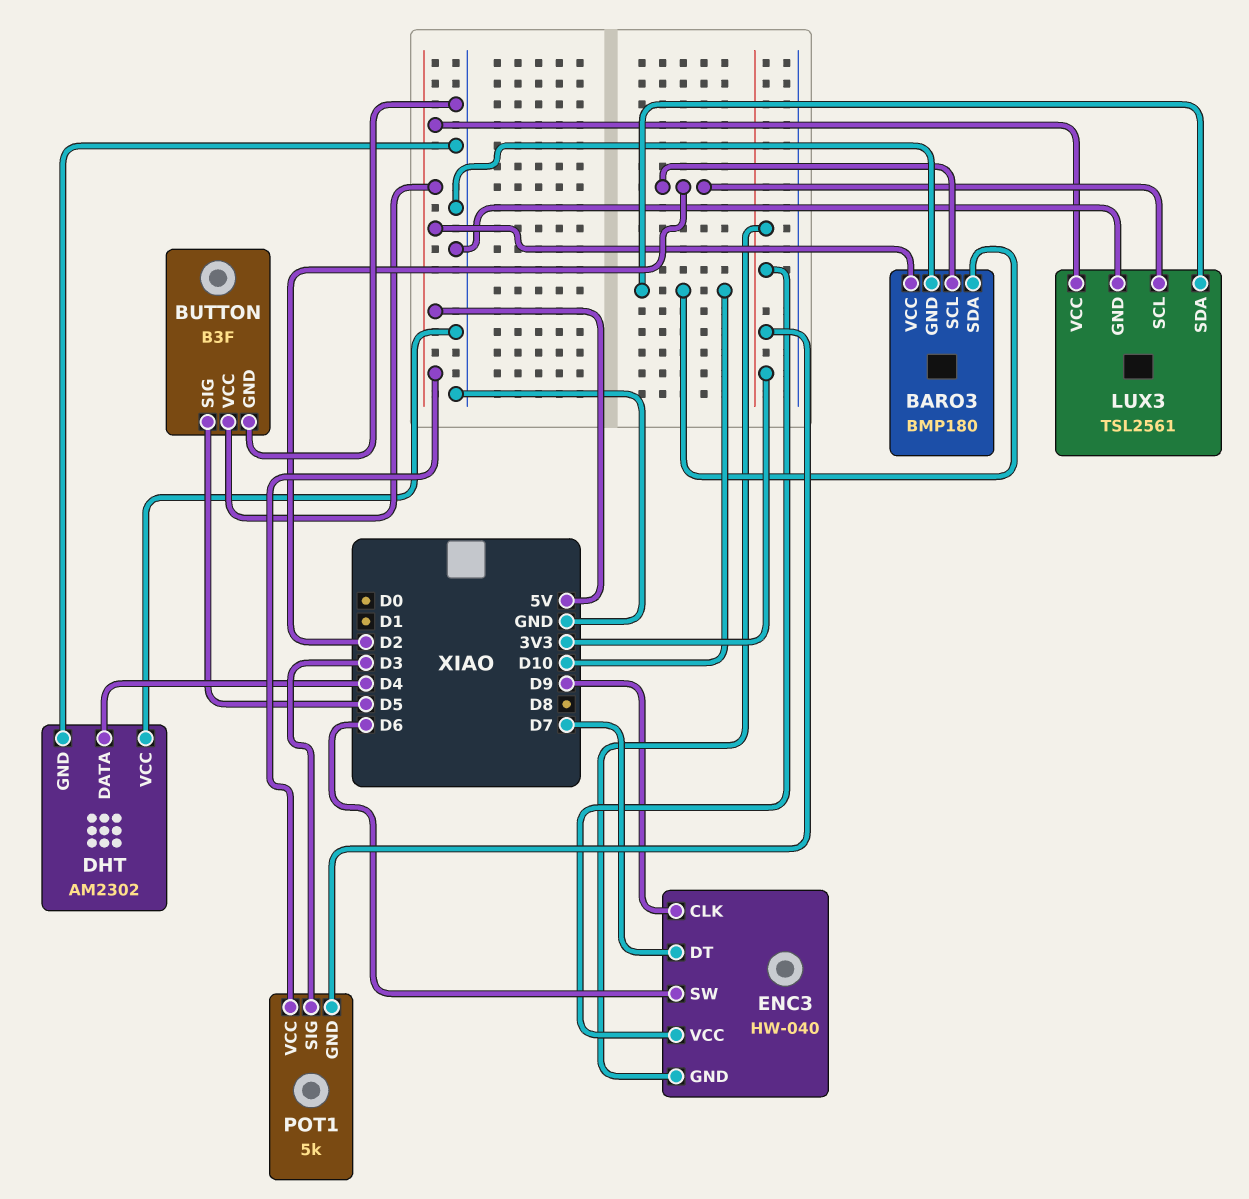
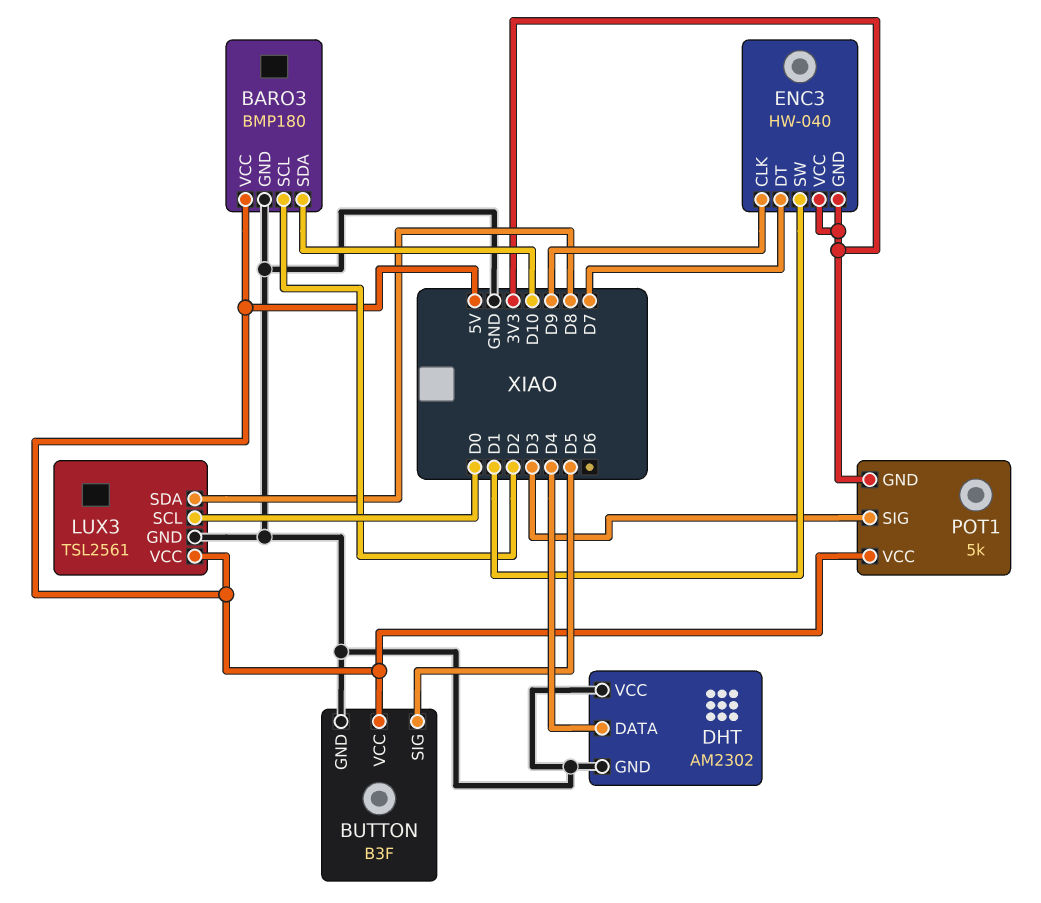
ENC3 pin SW: D6 -> D1
LUX3 pin SCL: D2 -> D0
LUX3 pin SDA: D10 -> D8

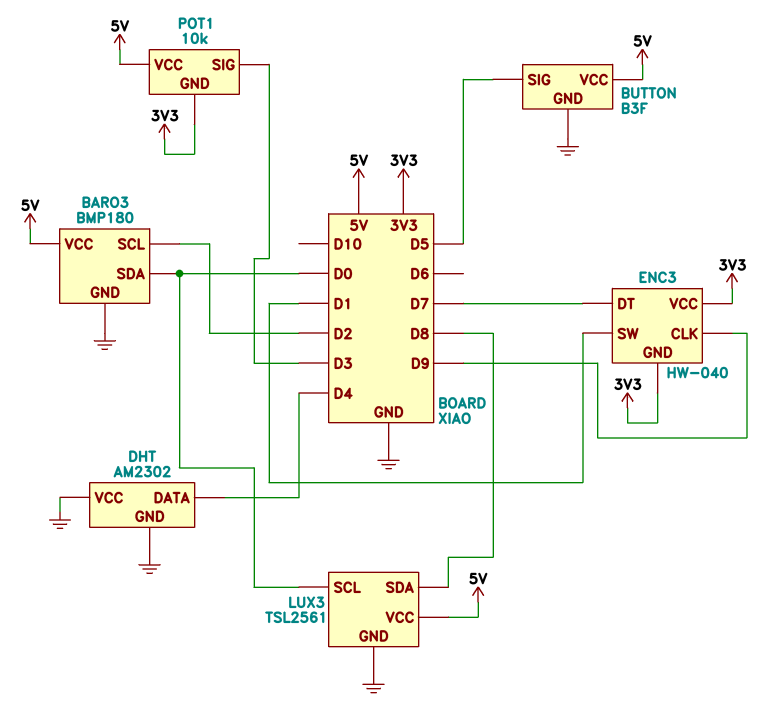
BARO3 pin SDA: D10 -> D0
POT1: 5k -> 10k

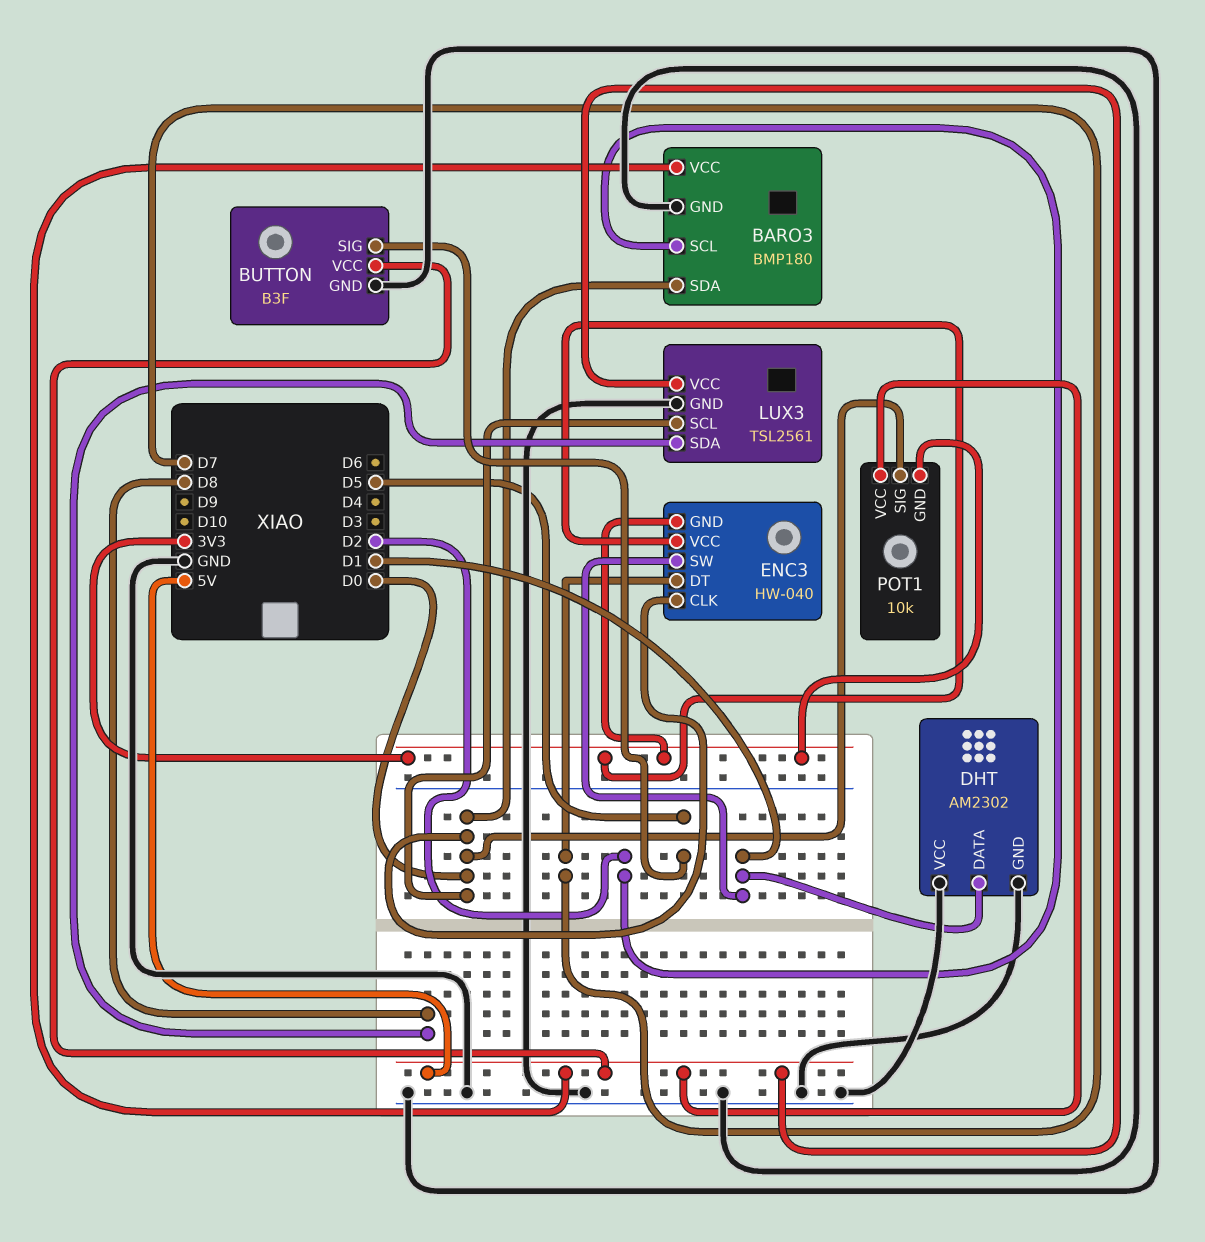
DHT pin DATA: D4 -> D1
ENC3 pin CLK: D9 -> D0
POT1 pin SIG: D3 -> D0

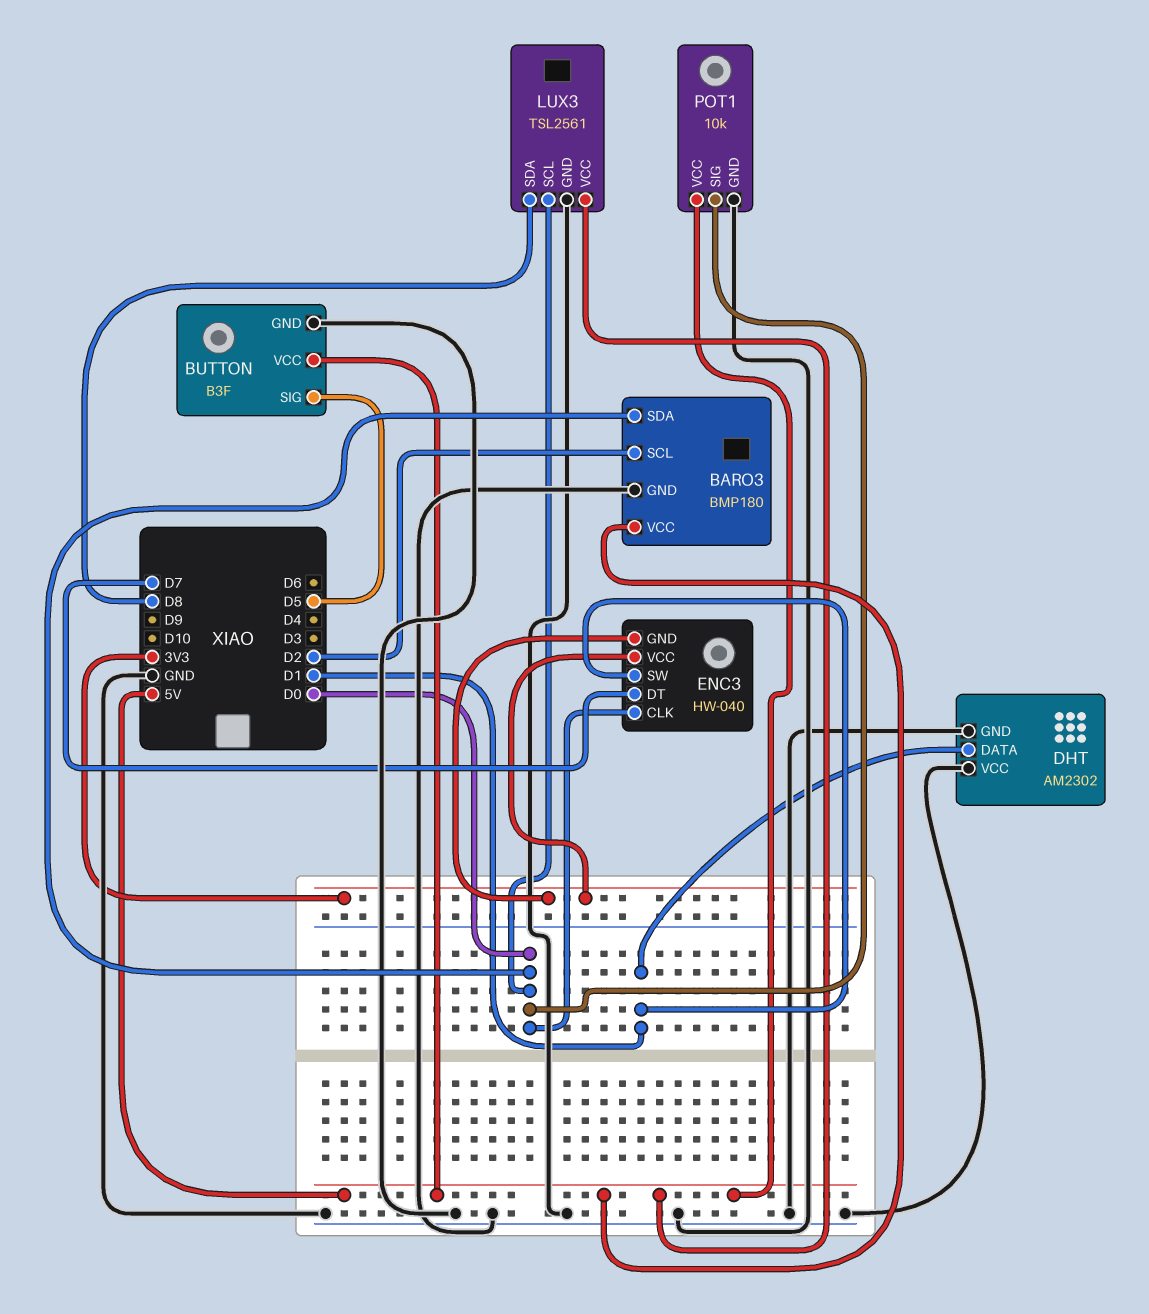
POT1 pin GND: 3V3 -> GND

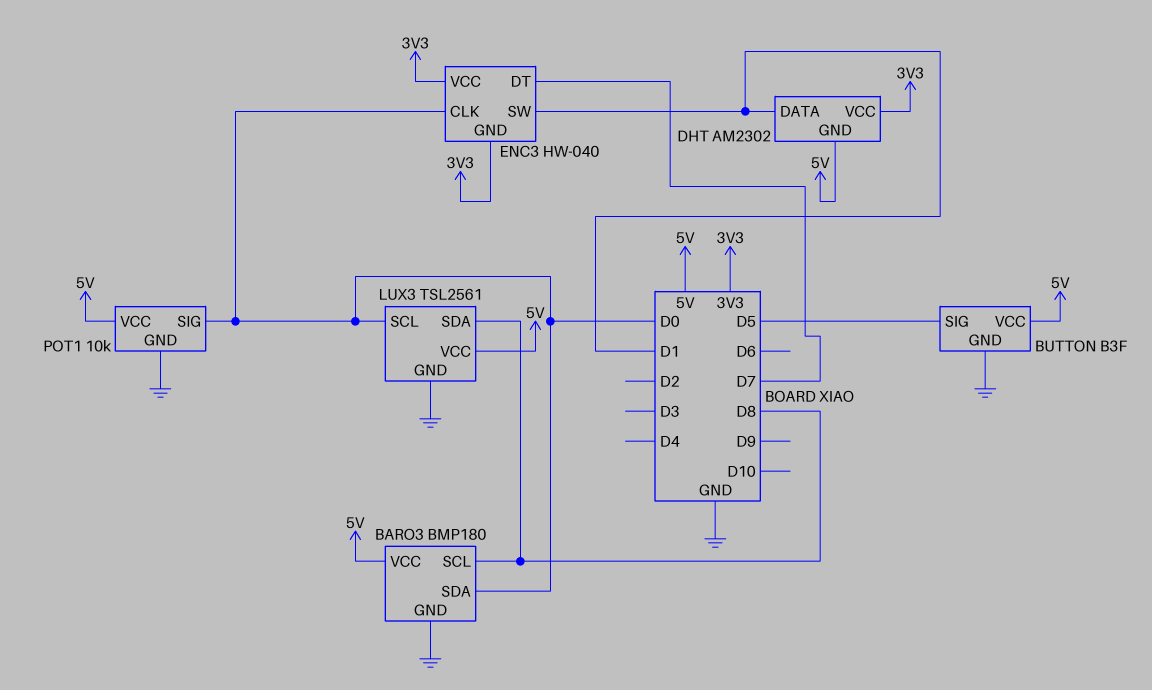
BARO3 pin SCL: D2 -> D8
DHT pin GND: GND -> 5V
DHT pin VCC: GND -> 3V3

